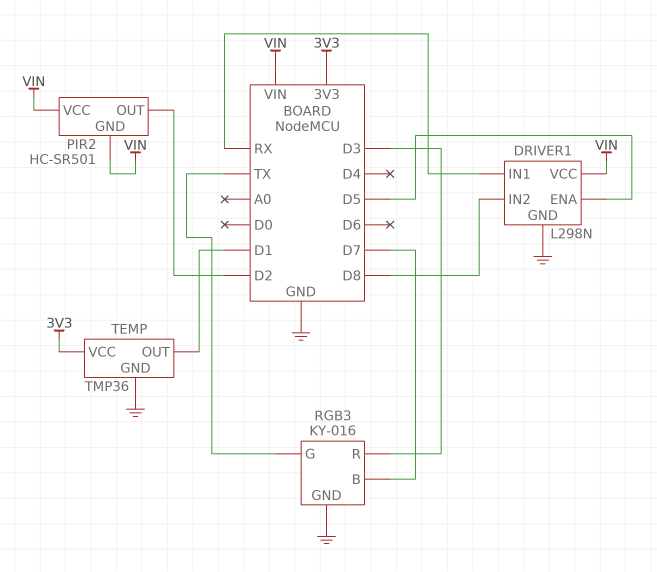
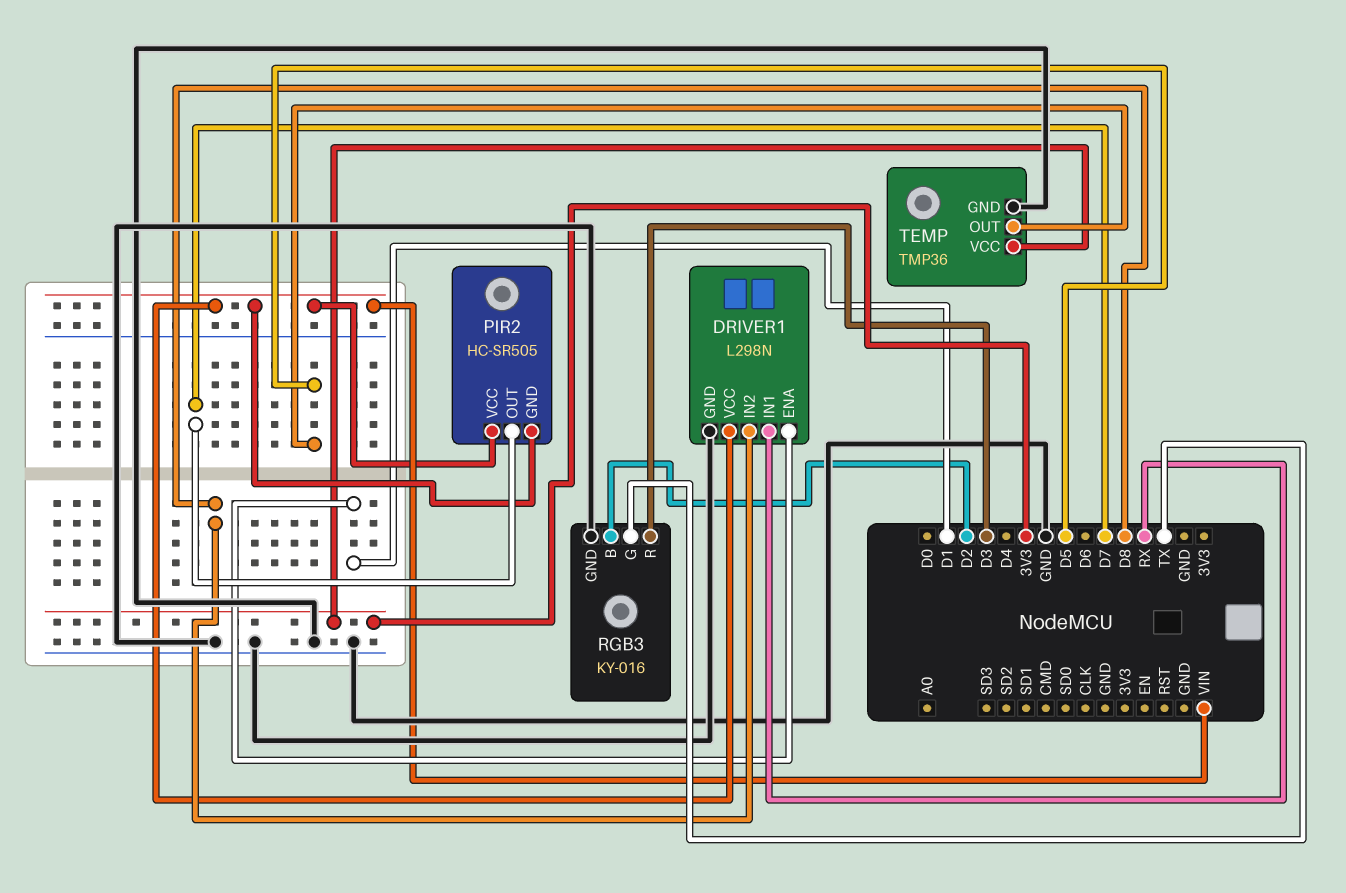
DRIVER1 pin ENA: D5 -> D1
PIR2: HC-SR501 -> HC-SR505
PIR2 pin OUT: D2 -> D7
RGB3 pin B: D7 -> D2
TEMP pin OUT: D1 -> D5

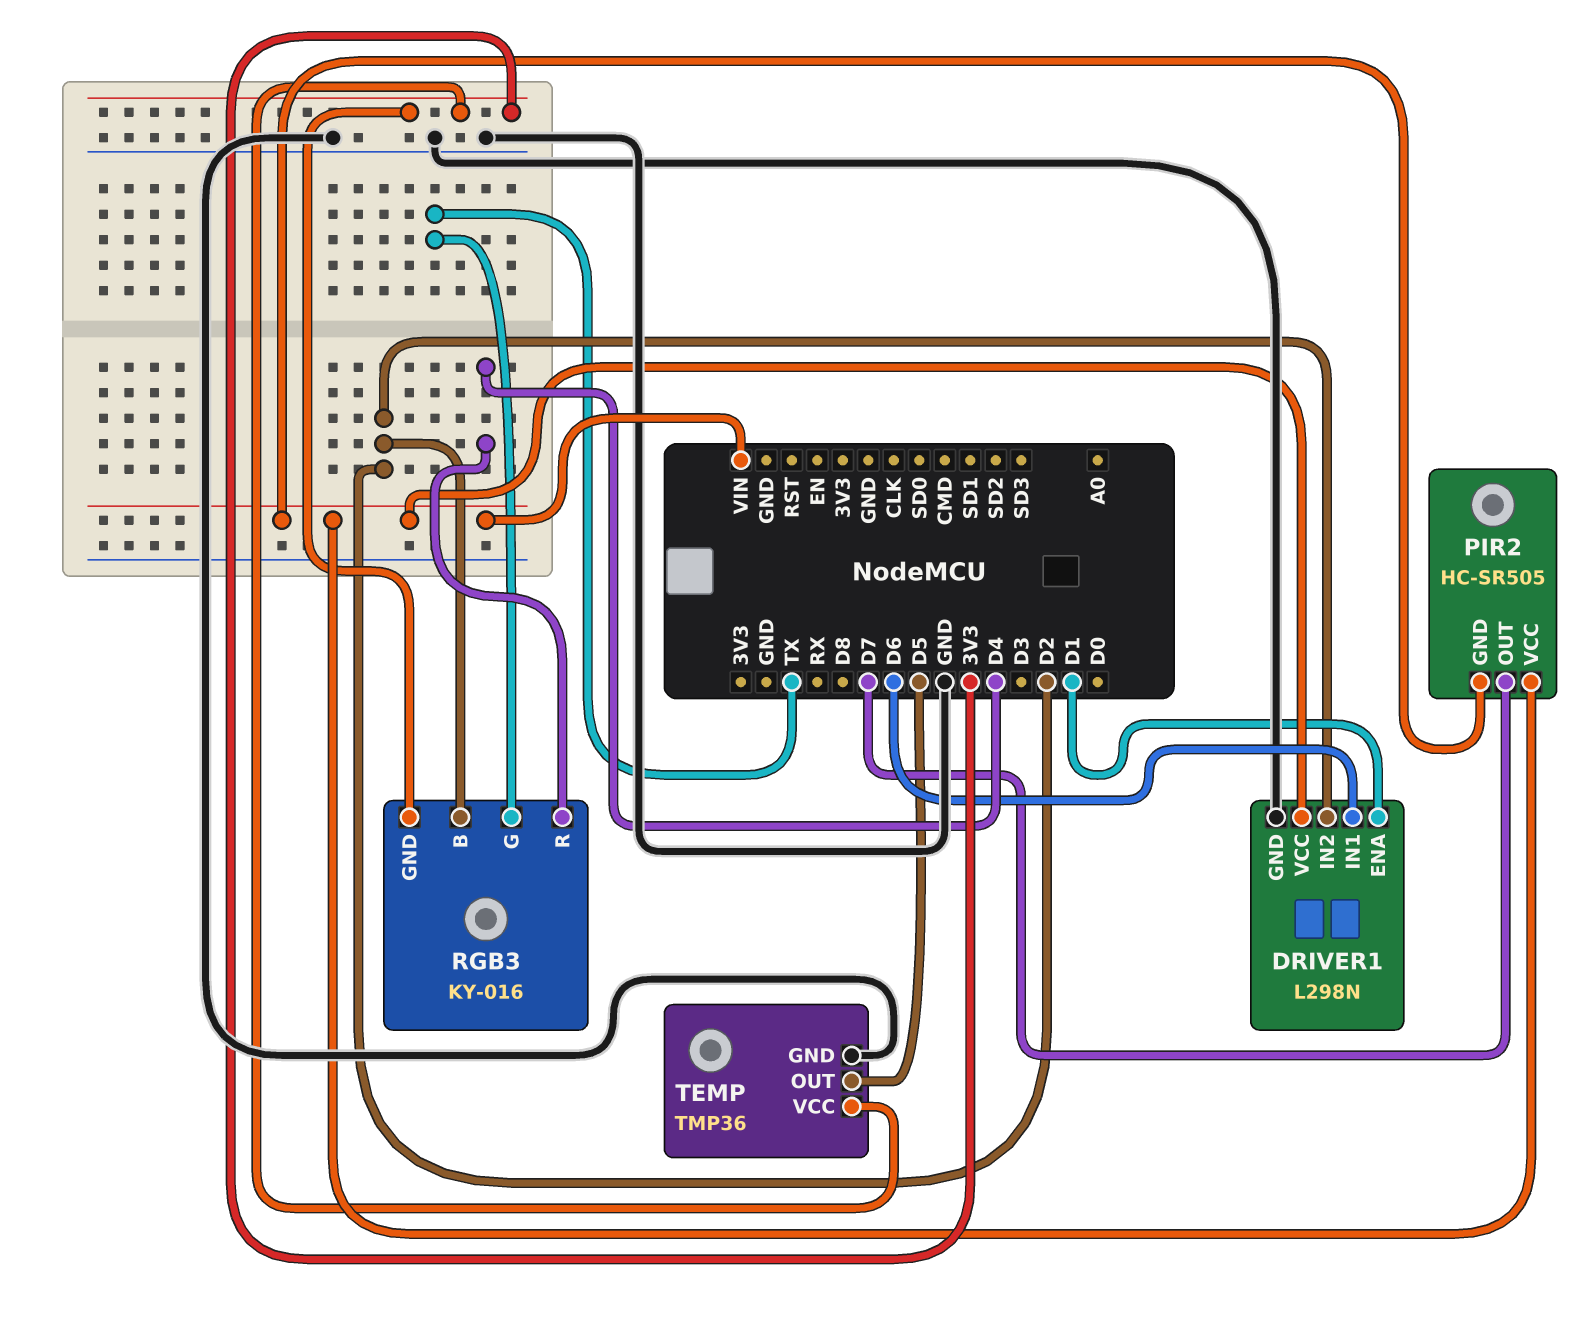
DRIVER1 pin IN1: RX -> D6
DRIVER1 pin IN2: D8 -> D2
RGB3 pin GND: GND -> 3V3
RGB3 pin R: D3 -> D4

